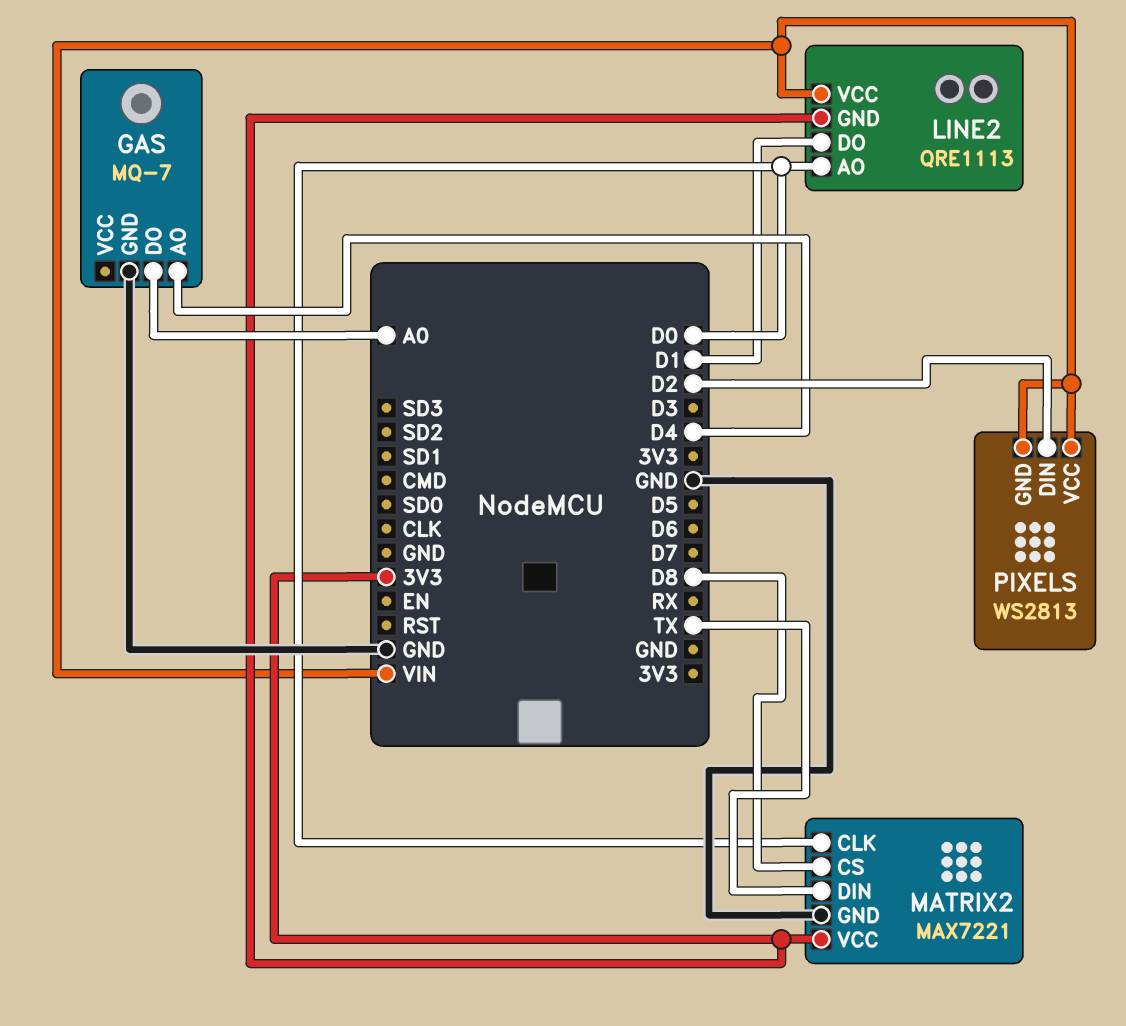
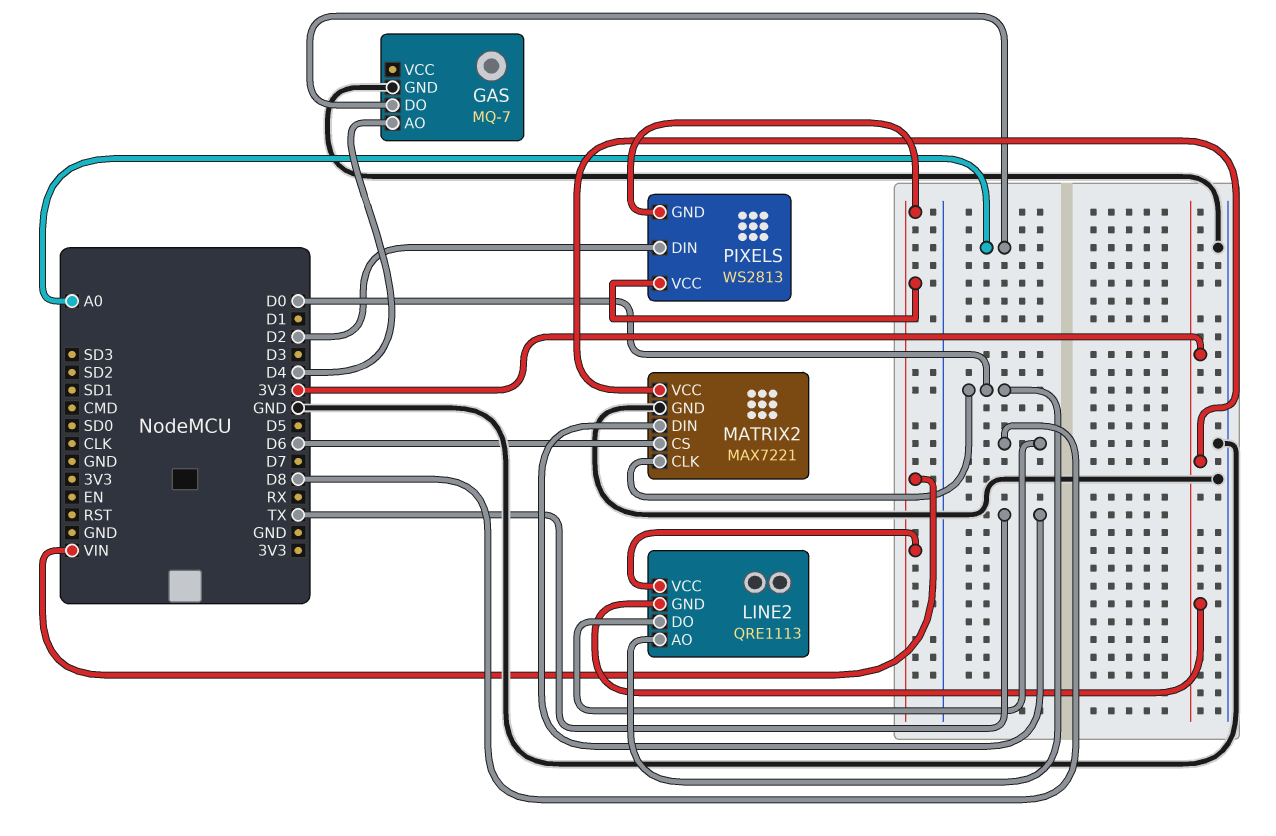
LINE2 pin DO: D1 -> D8
MATRIX2 pin CS: D8 -> D6

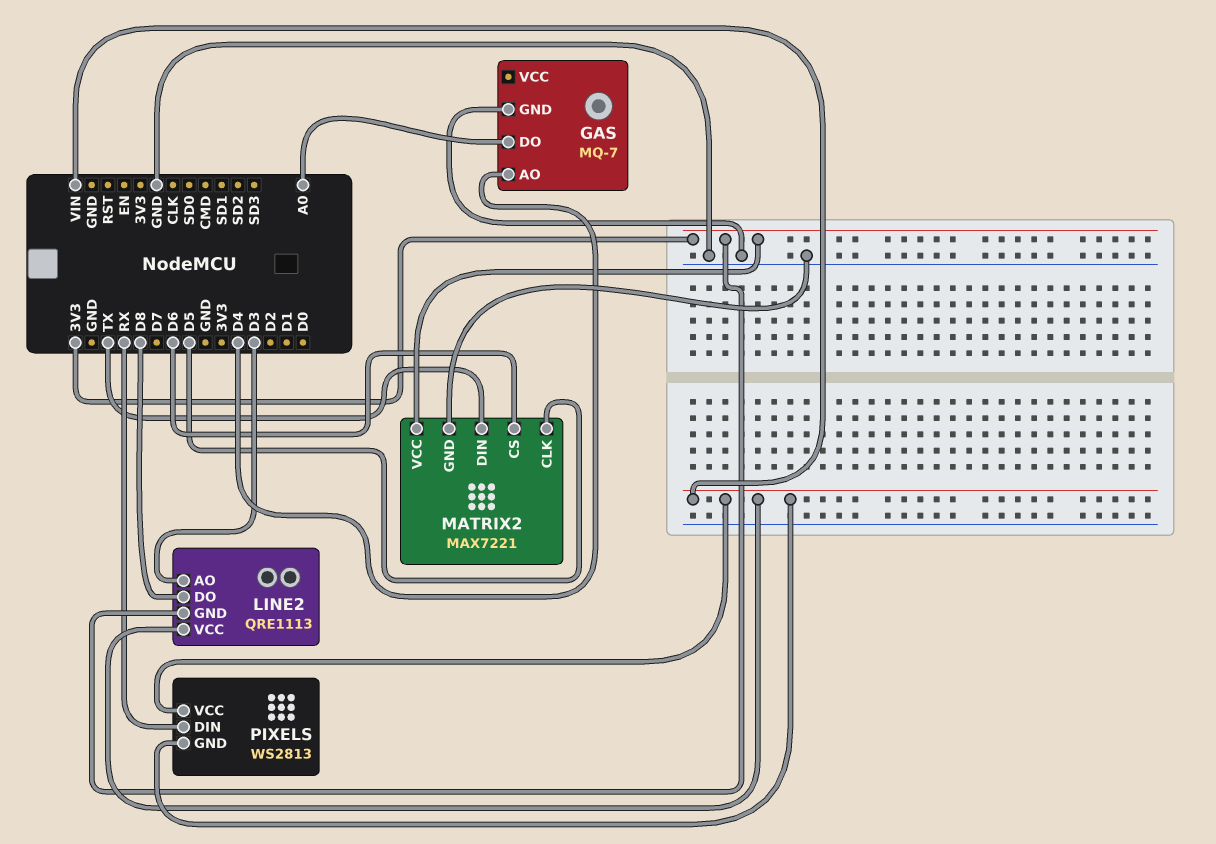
LINE2 pin AO: D0 -> D3
MATRIX2 pin CLK: D0 -> D5
PIXELS pin DIN: D2 -> RX

